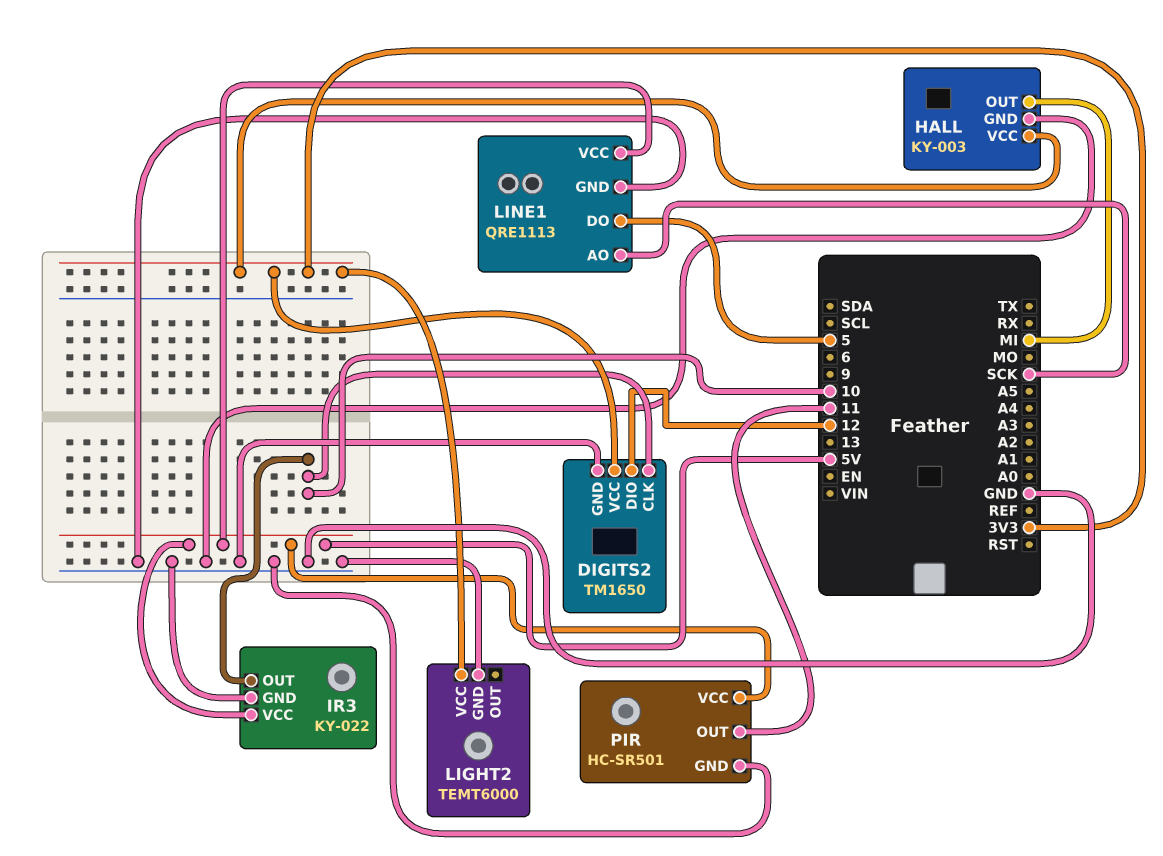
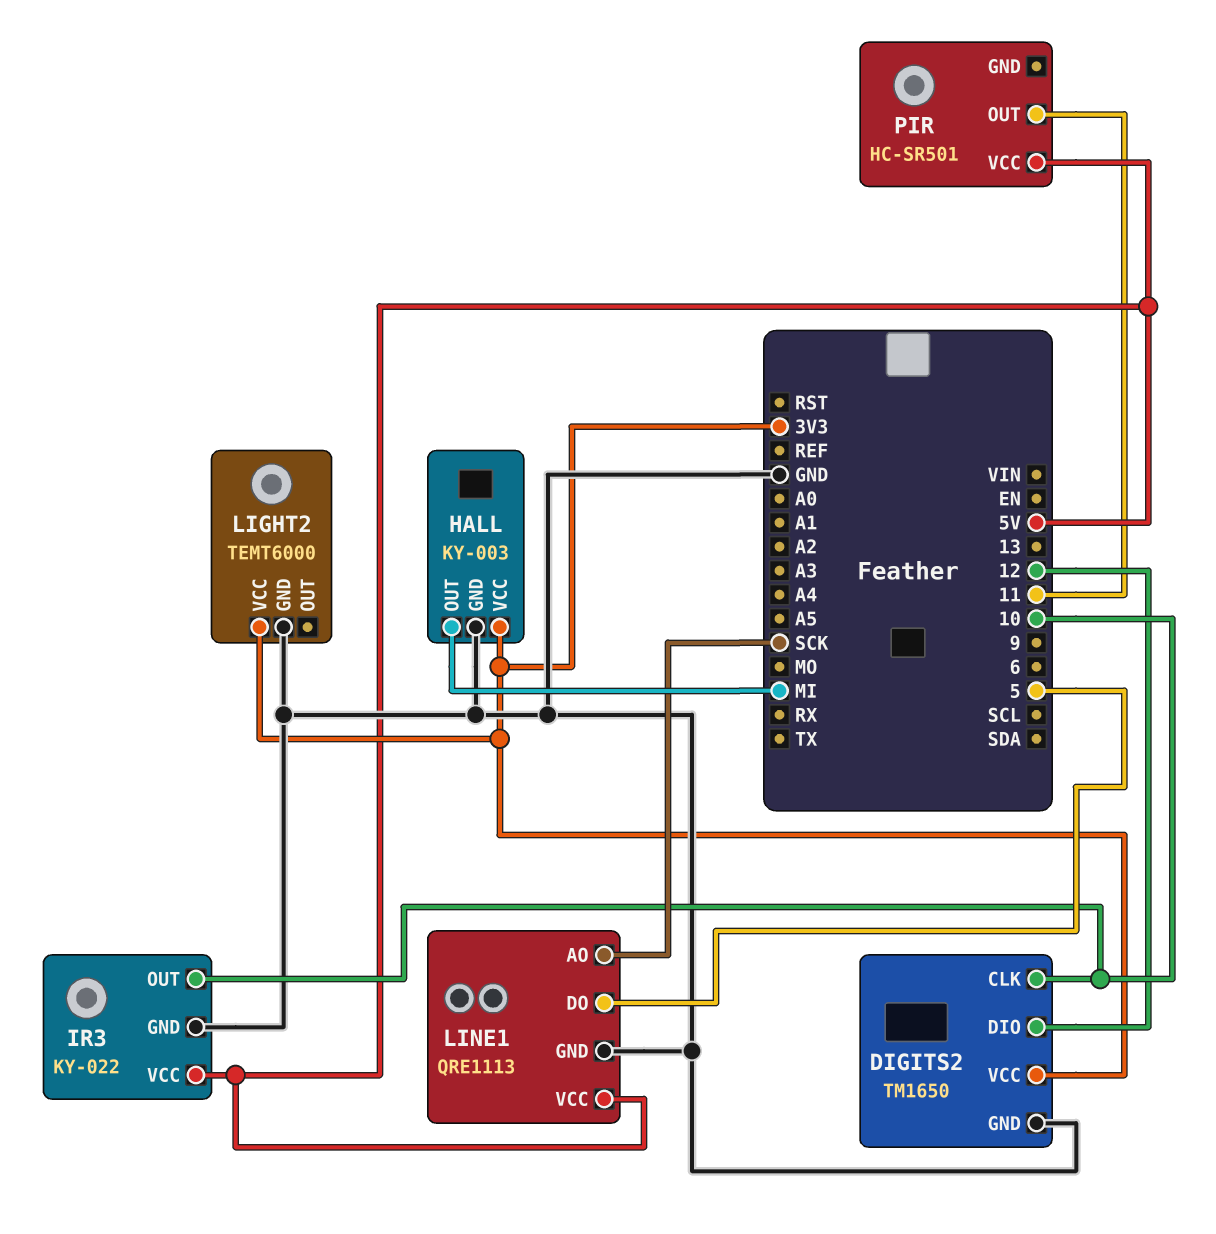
PIR pin GND: GND -> none

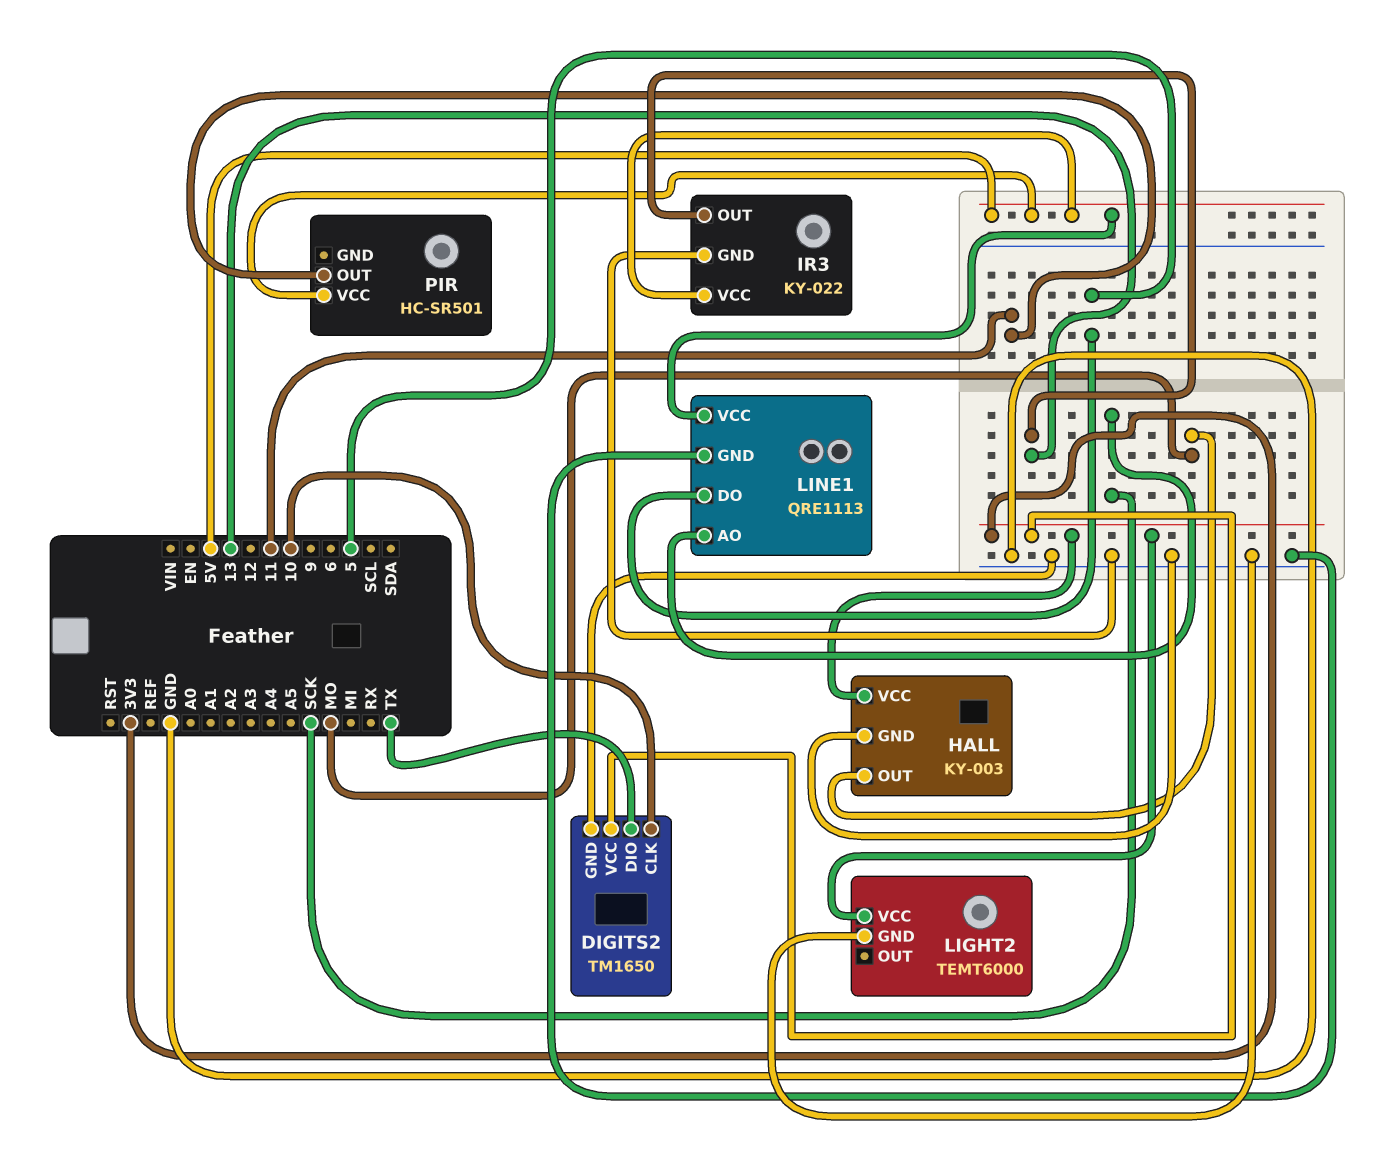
DIGITS2 pin DIO: 12 -> TX
HALL pin OUT: MI -> MO
IR3 pin OUT: 10 -> 13

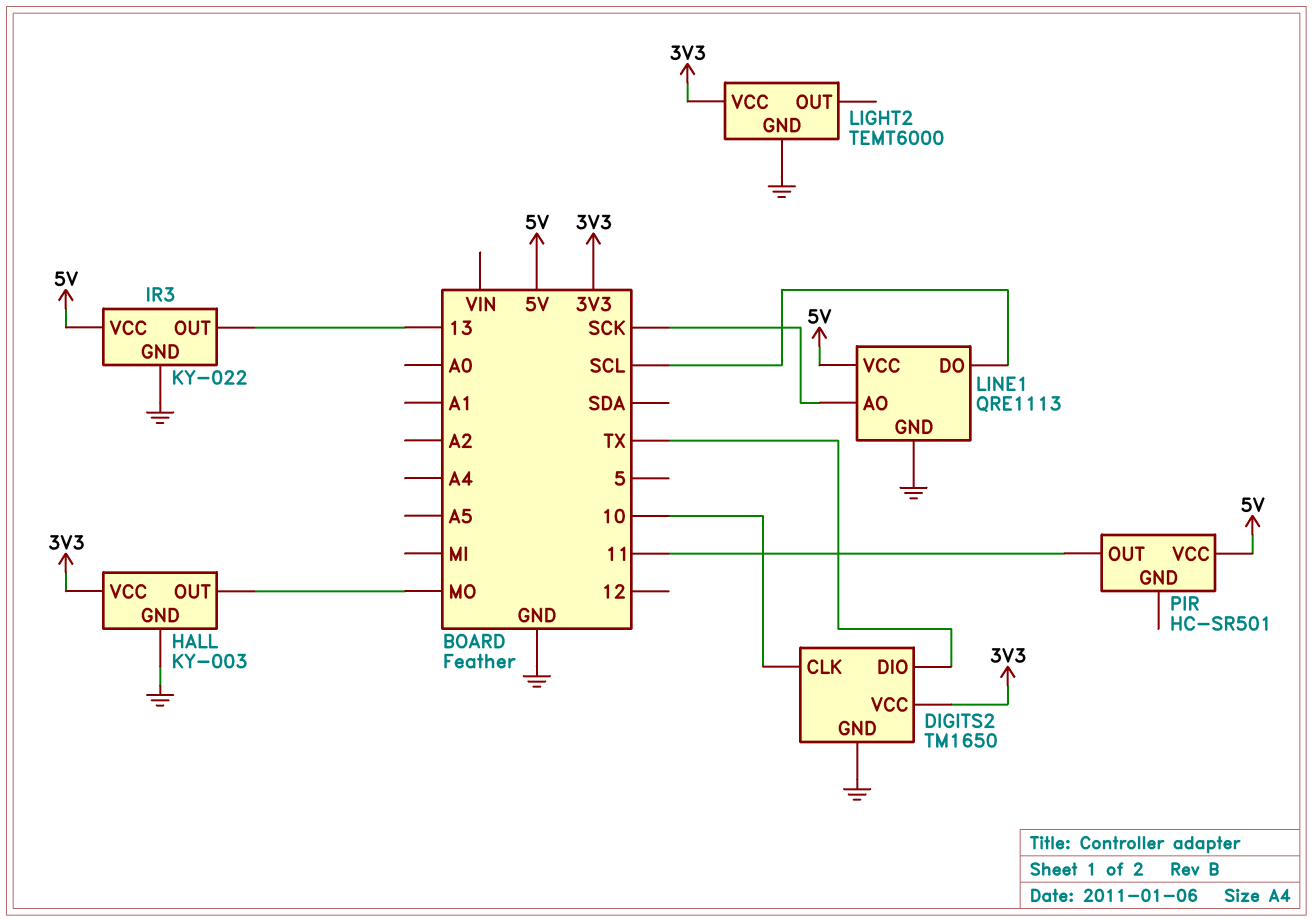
LINE1 pin DO: 5 -> SCL

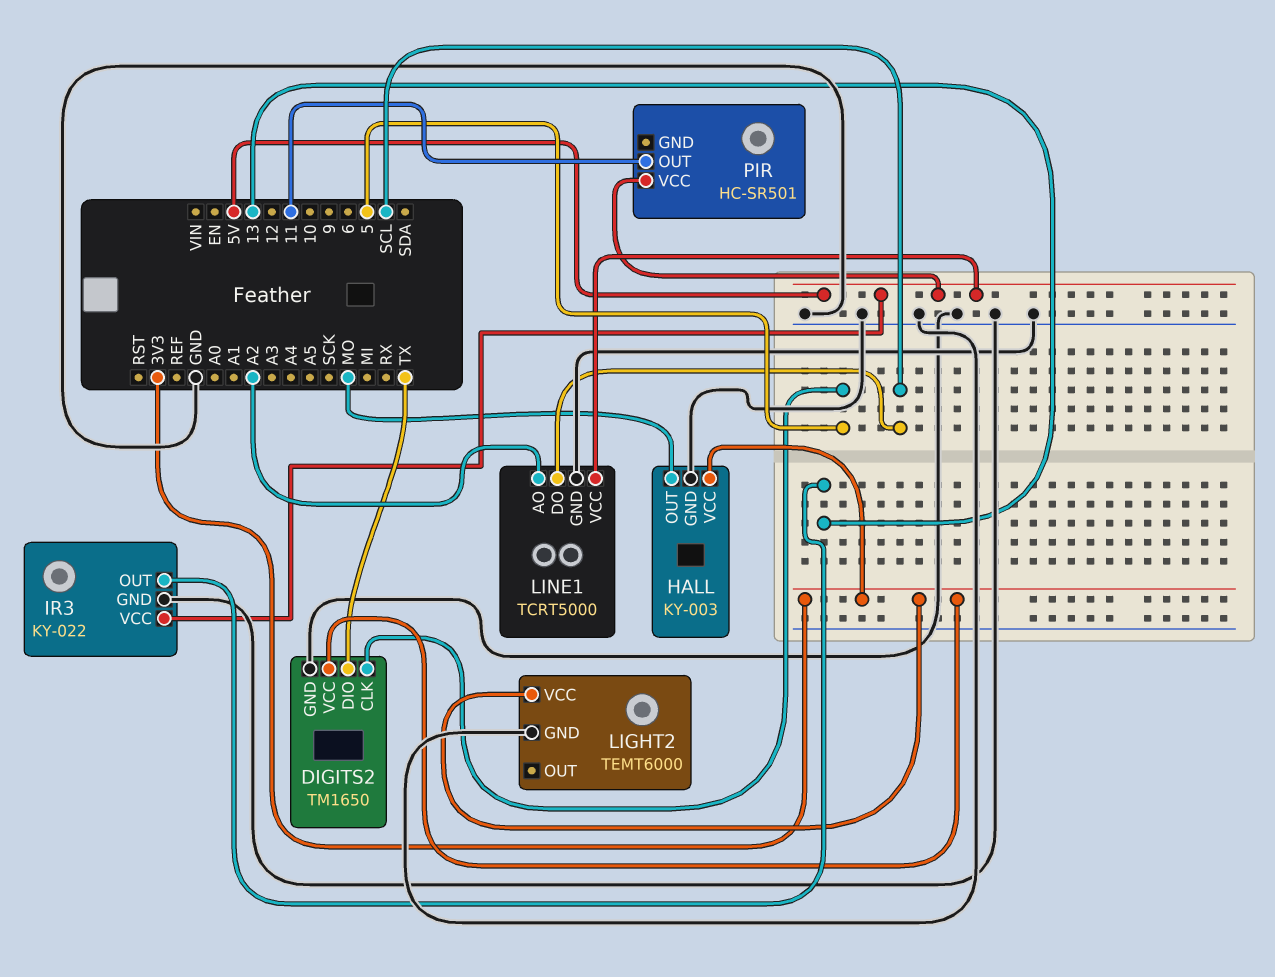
DIGITS2 pin CLK: 10 -> 5
LINE1: QRE1113 -> TCRT5000
LINE1 pin AO: SCK -> A2

